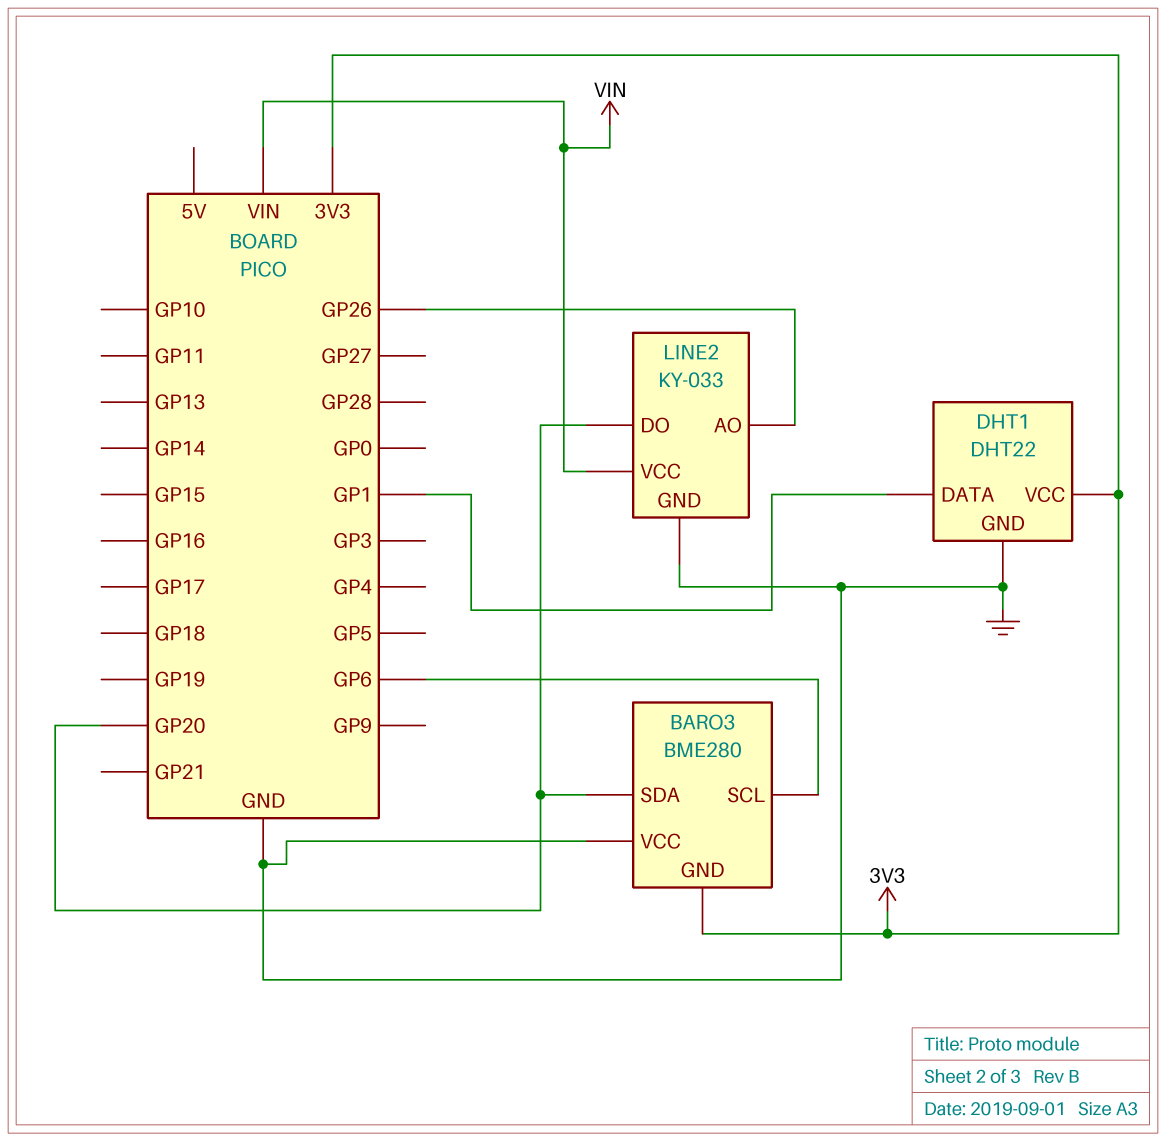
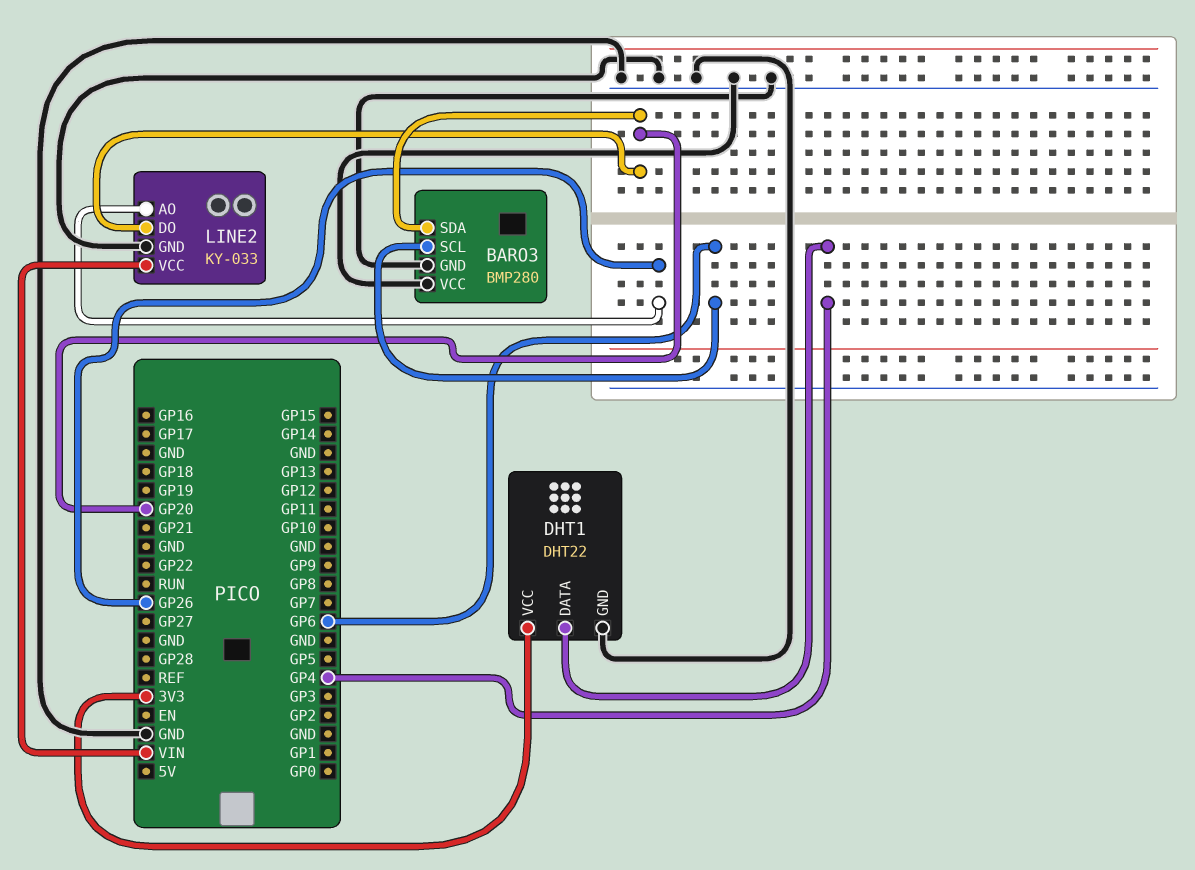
BARO3: BME280 -> BMP280
BARO3 pin GND: 3V3 -> GND
DHT1 pin DATA: GP1 -> GP4

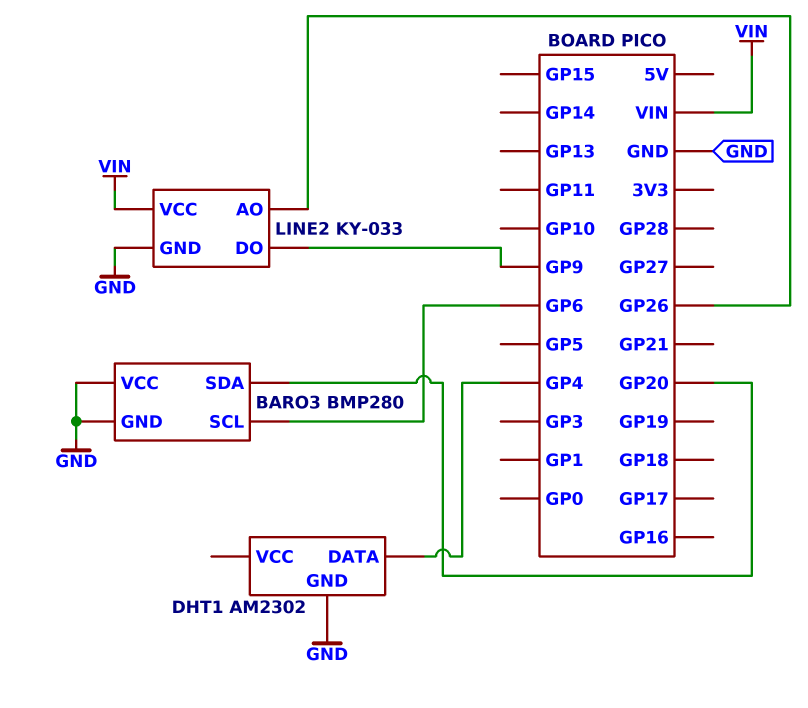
DHT1: DHT22 -> AM2302
DHT1 pin VCC: 3V3 -> none
LINE2 pin DO: GP20 -> GP9

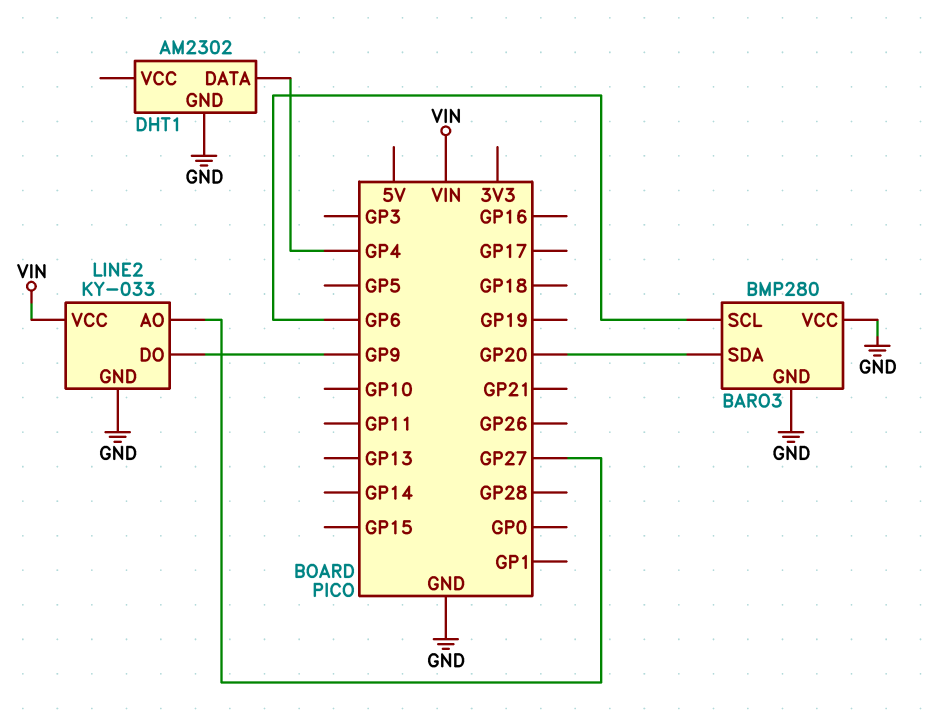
LINE2 pin AO: GP26 -> GP27

